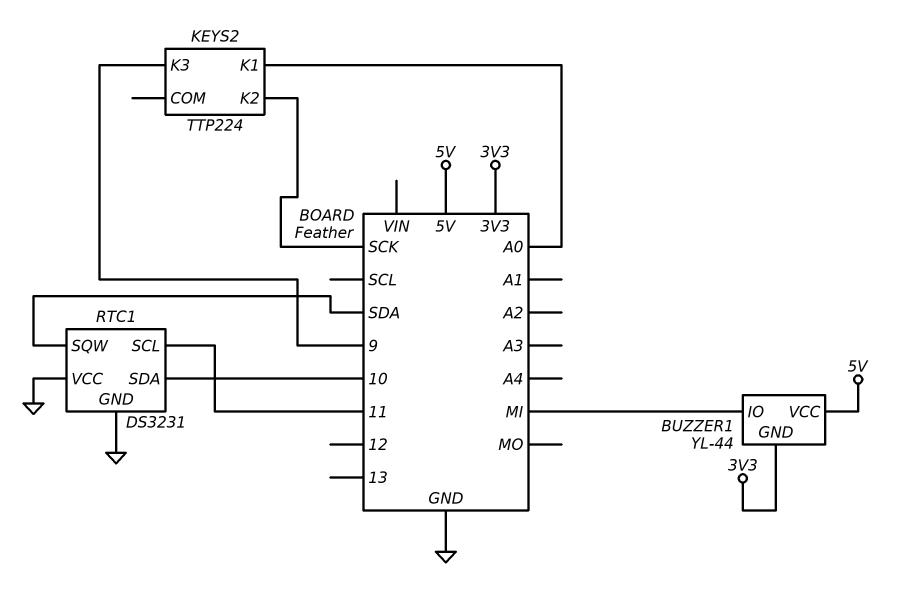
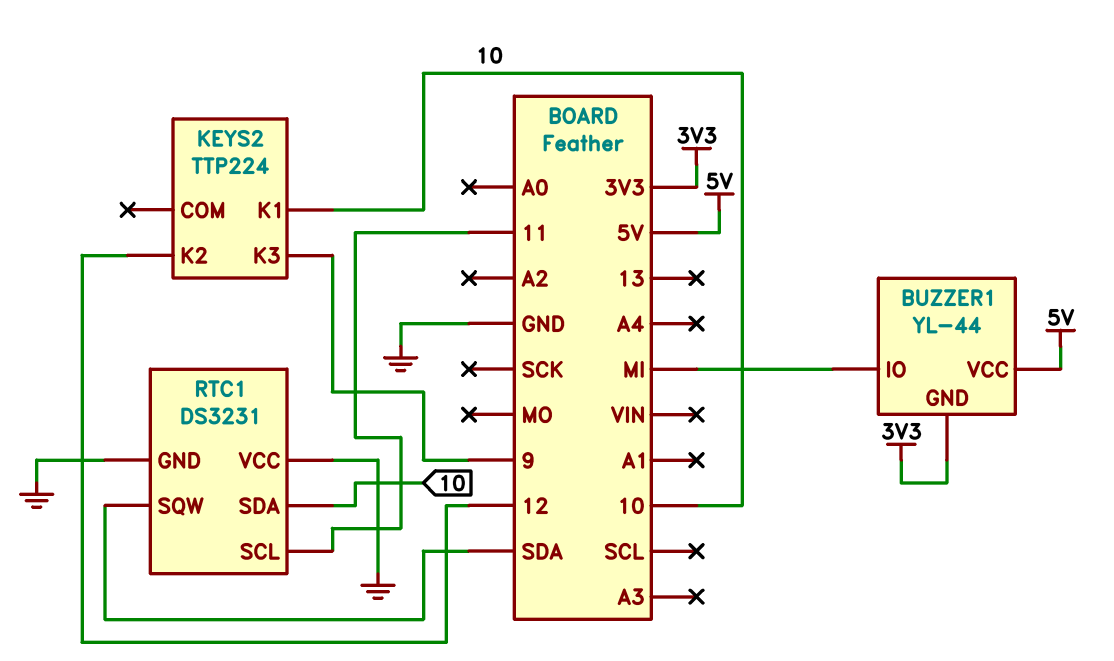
KEYS2 pin K1: A0 -> 10
KEYS2 pin K2: SCK -> 12

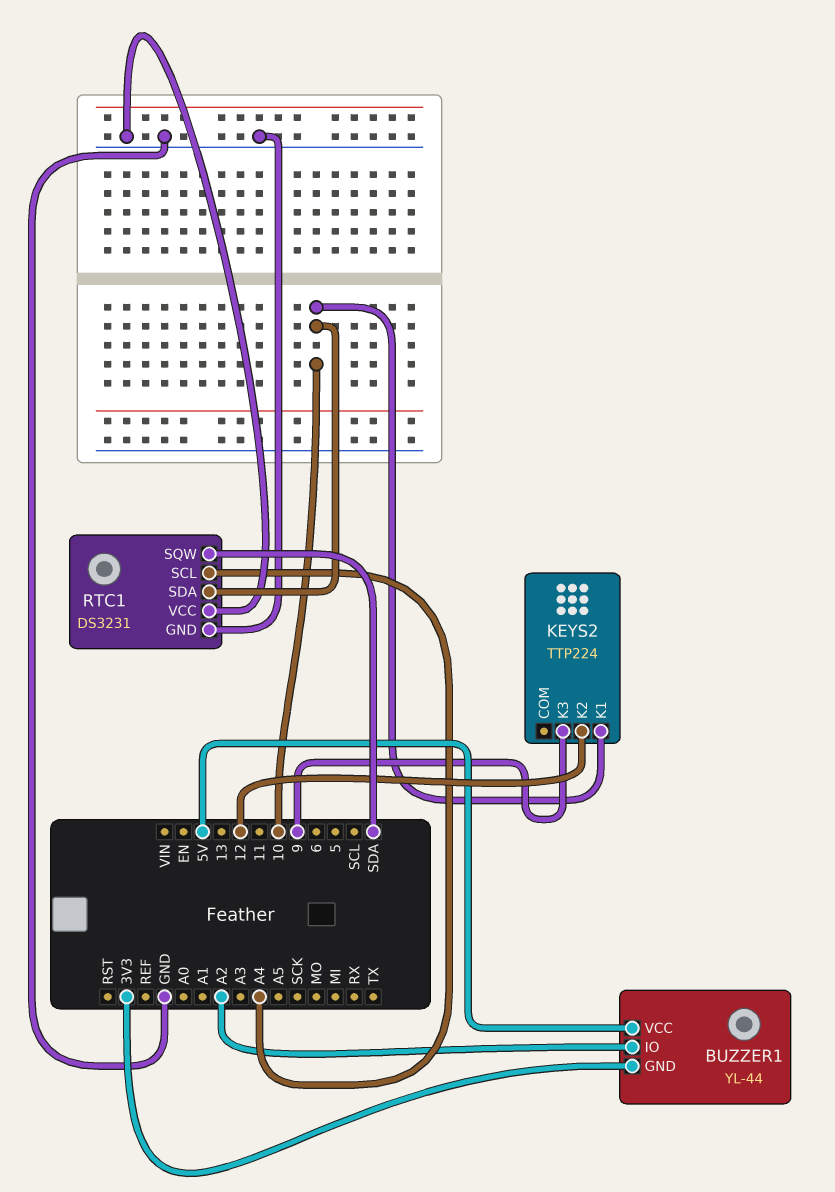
BUZZER1 pin IO: MI -> A2
RTC1 pin SCL: 11 -> A4

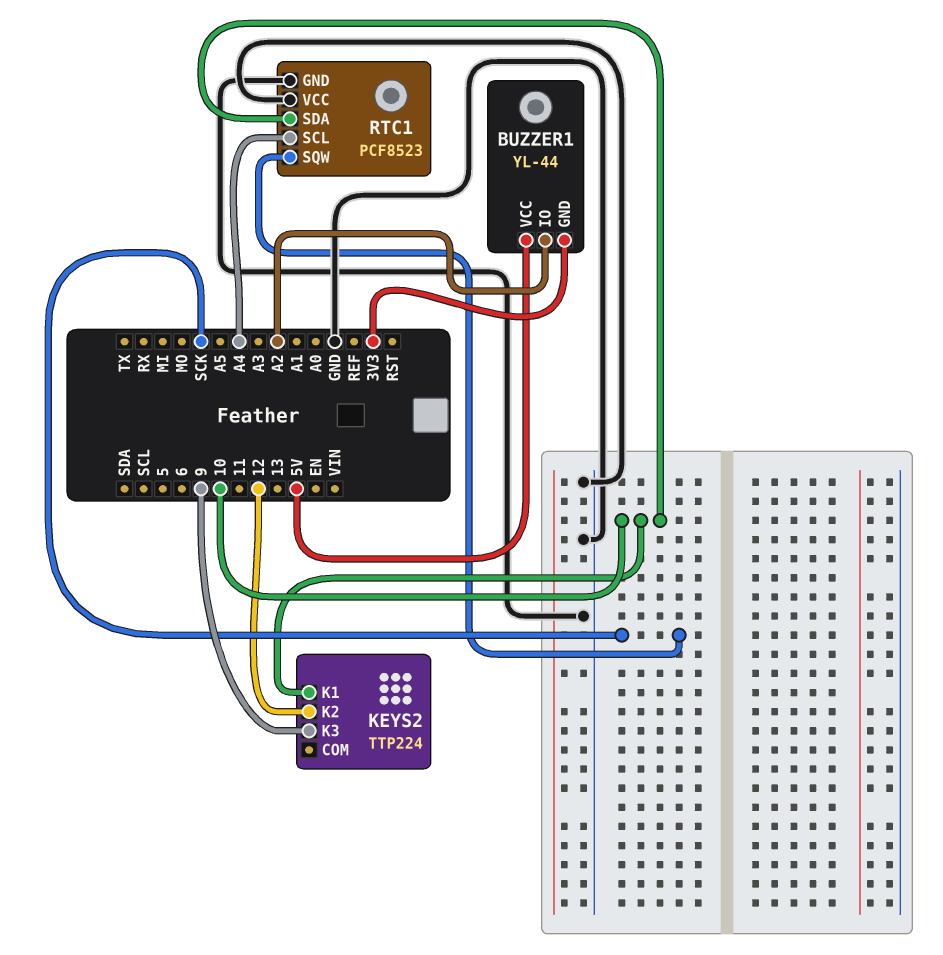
RTC1: DS3231 -> PCF8523
RTC1 pin SQW: SDA -> SCK

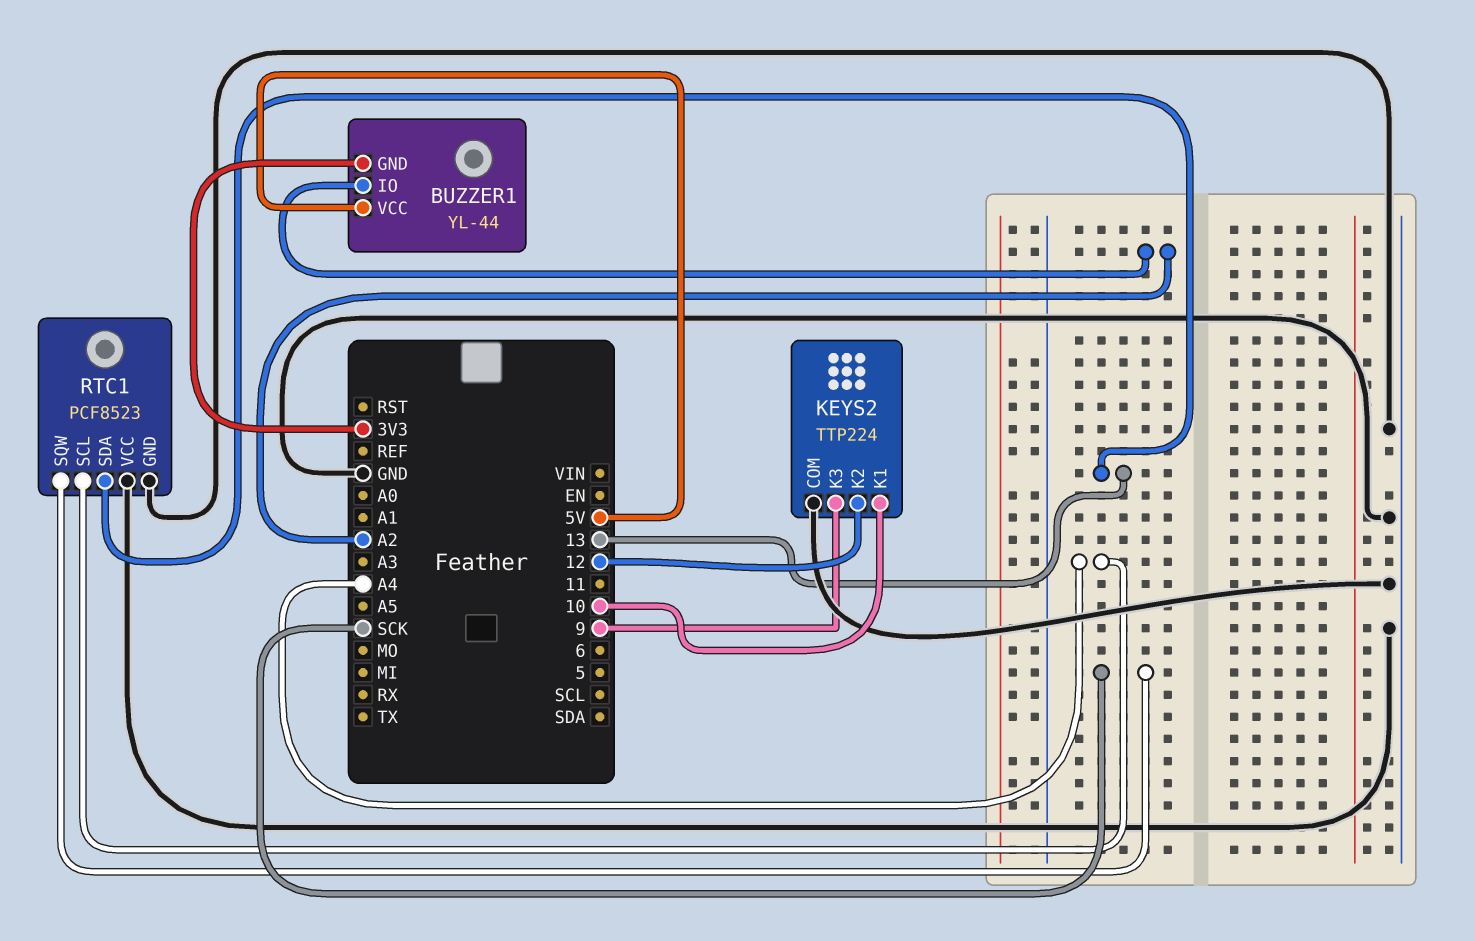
KEYS2 pin COM: none -> GND
RTC1 pin SDA: 10 -> 13

